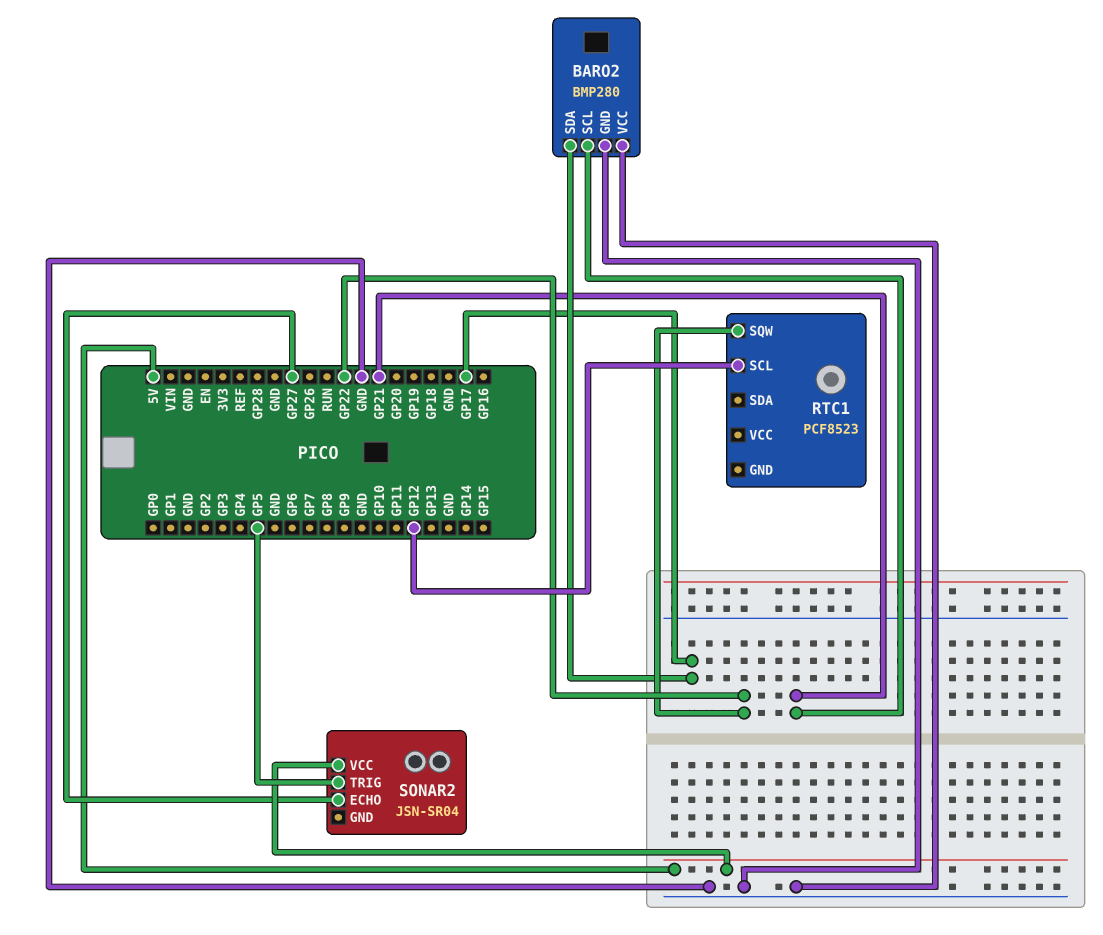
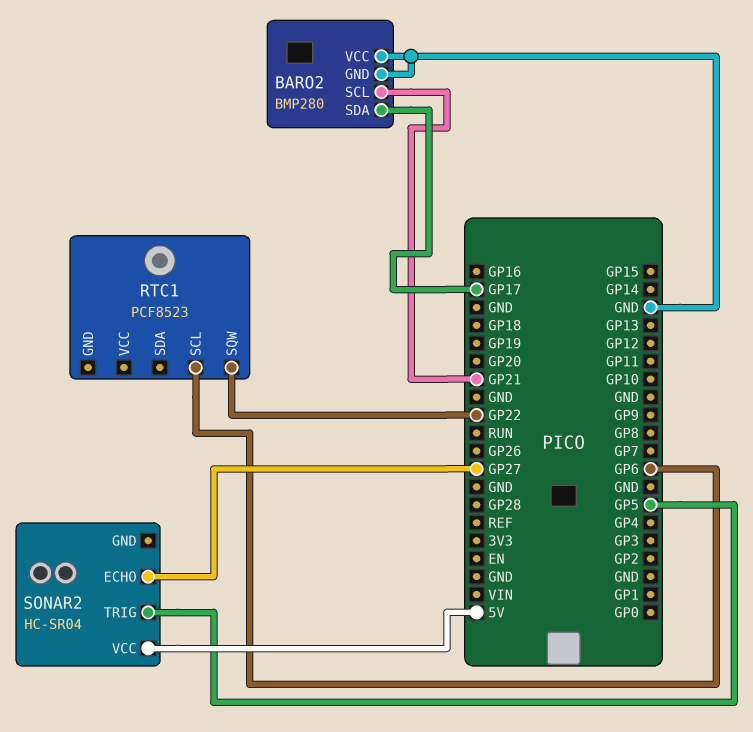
RTC1 pin SCL: GP12 -> GP6
SONAR2: JSN-SR04 -> HC-SR04

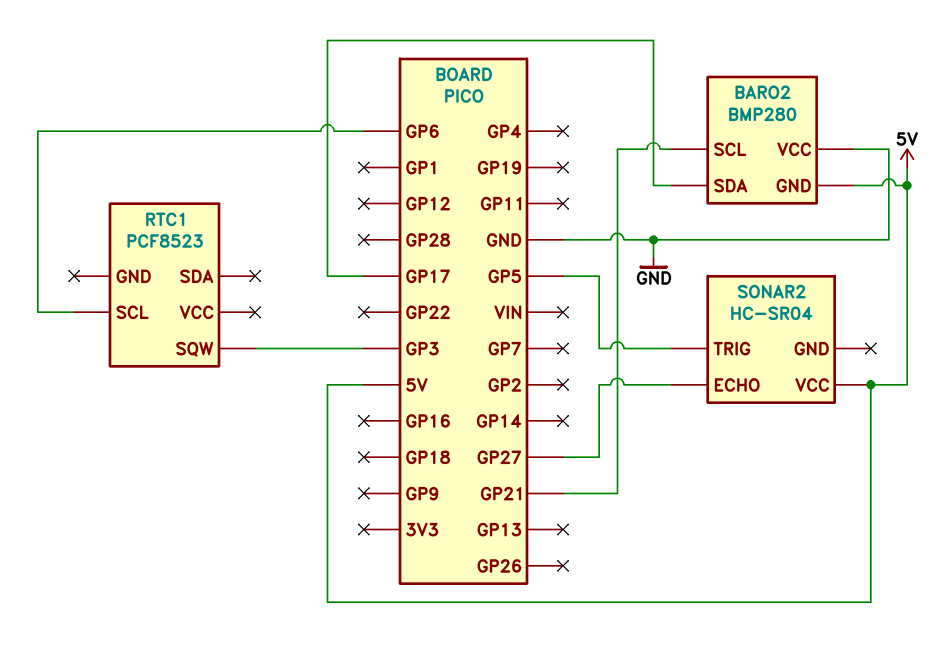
BARO2 pin GND: GND -> 5V
RTC1 pin SQW: GP22 -> GP3

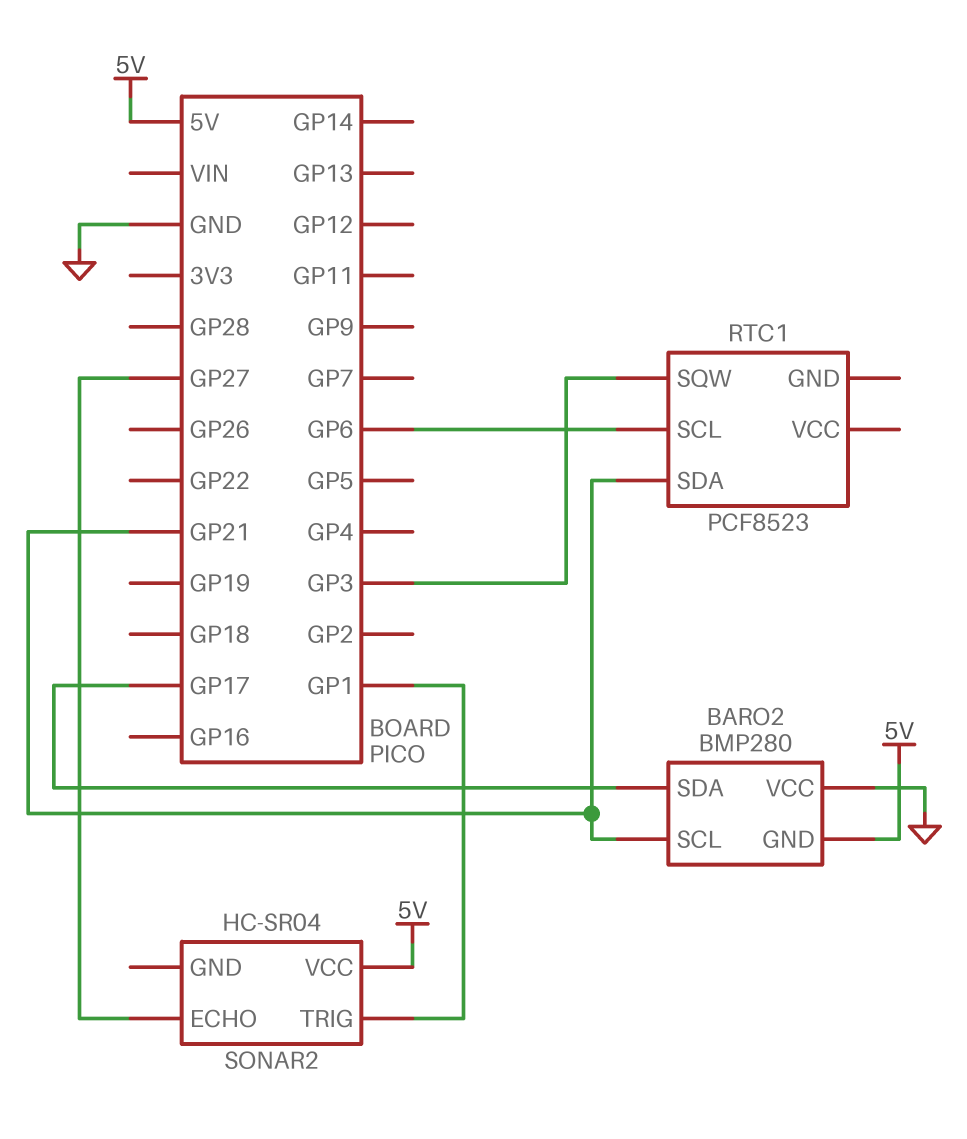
RTC1 pin SDA: none -> GP21
SONAR2 pin TRIG: GP5 -> GP1

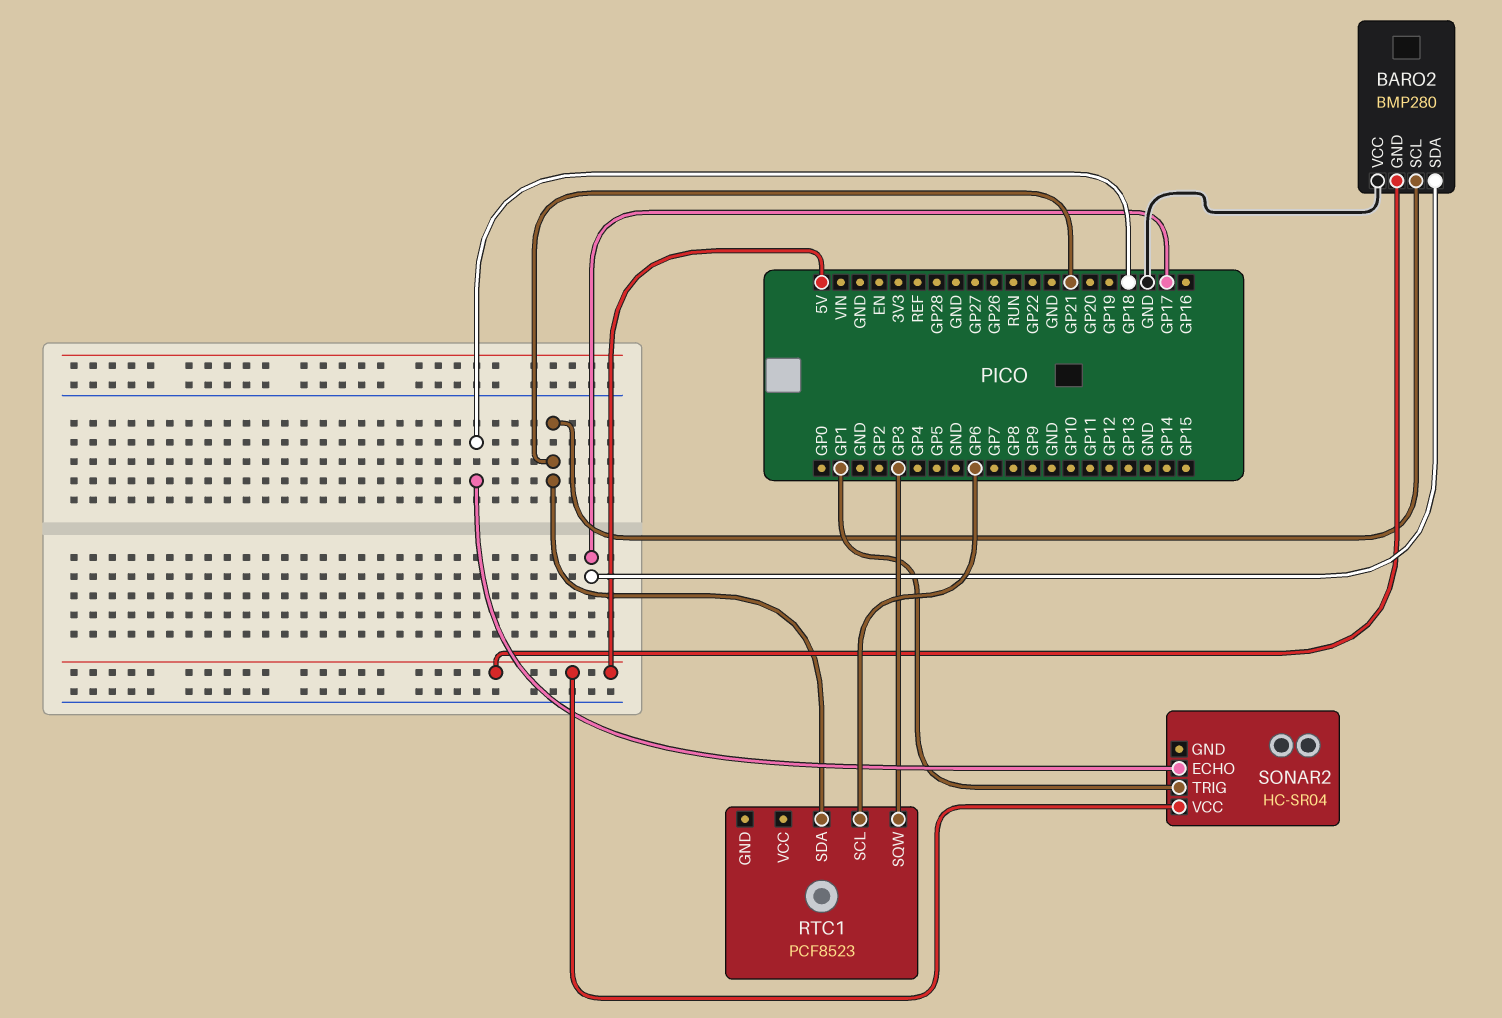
SONAR2 pin ECHO: GP27 -> GP18

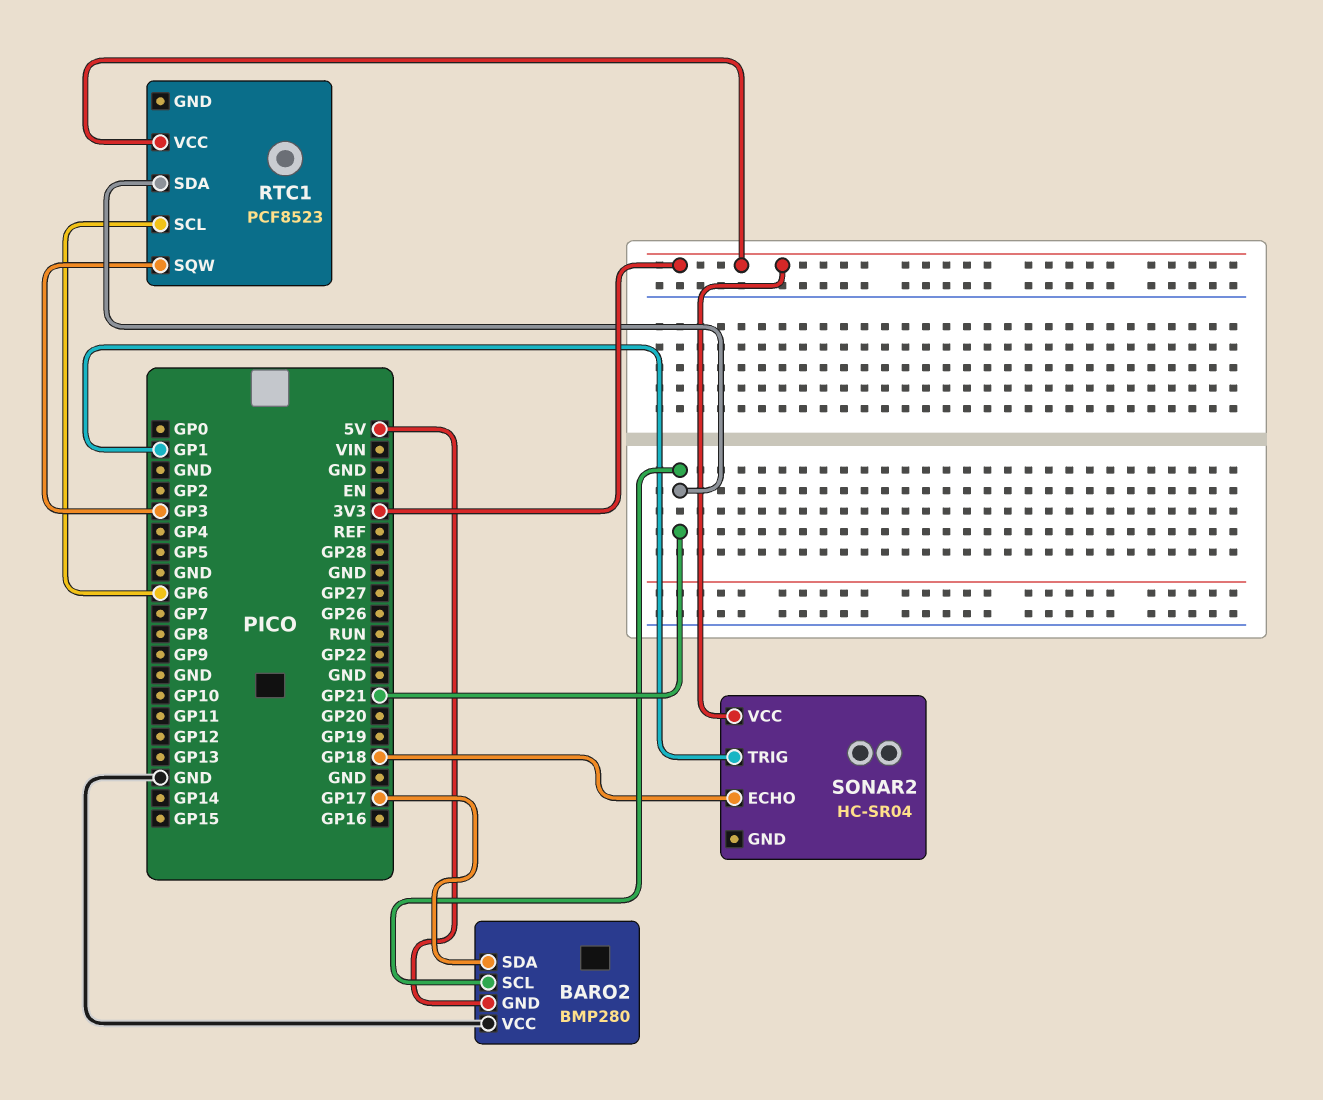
RTC1 pin VCC: none -> 3V3
SONAR2 pin VCC: 5V -> 3V3

